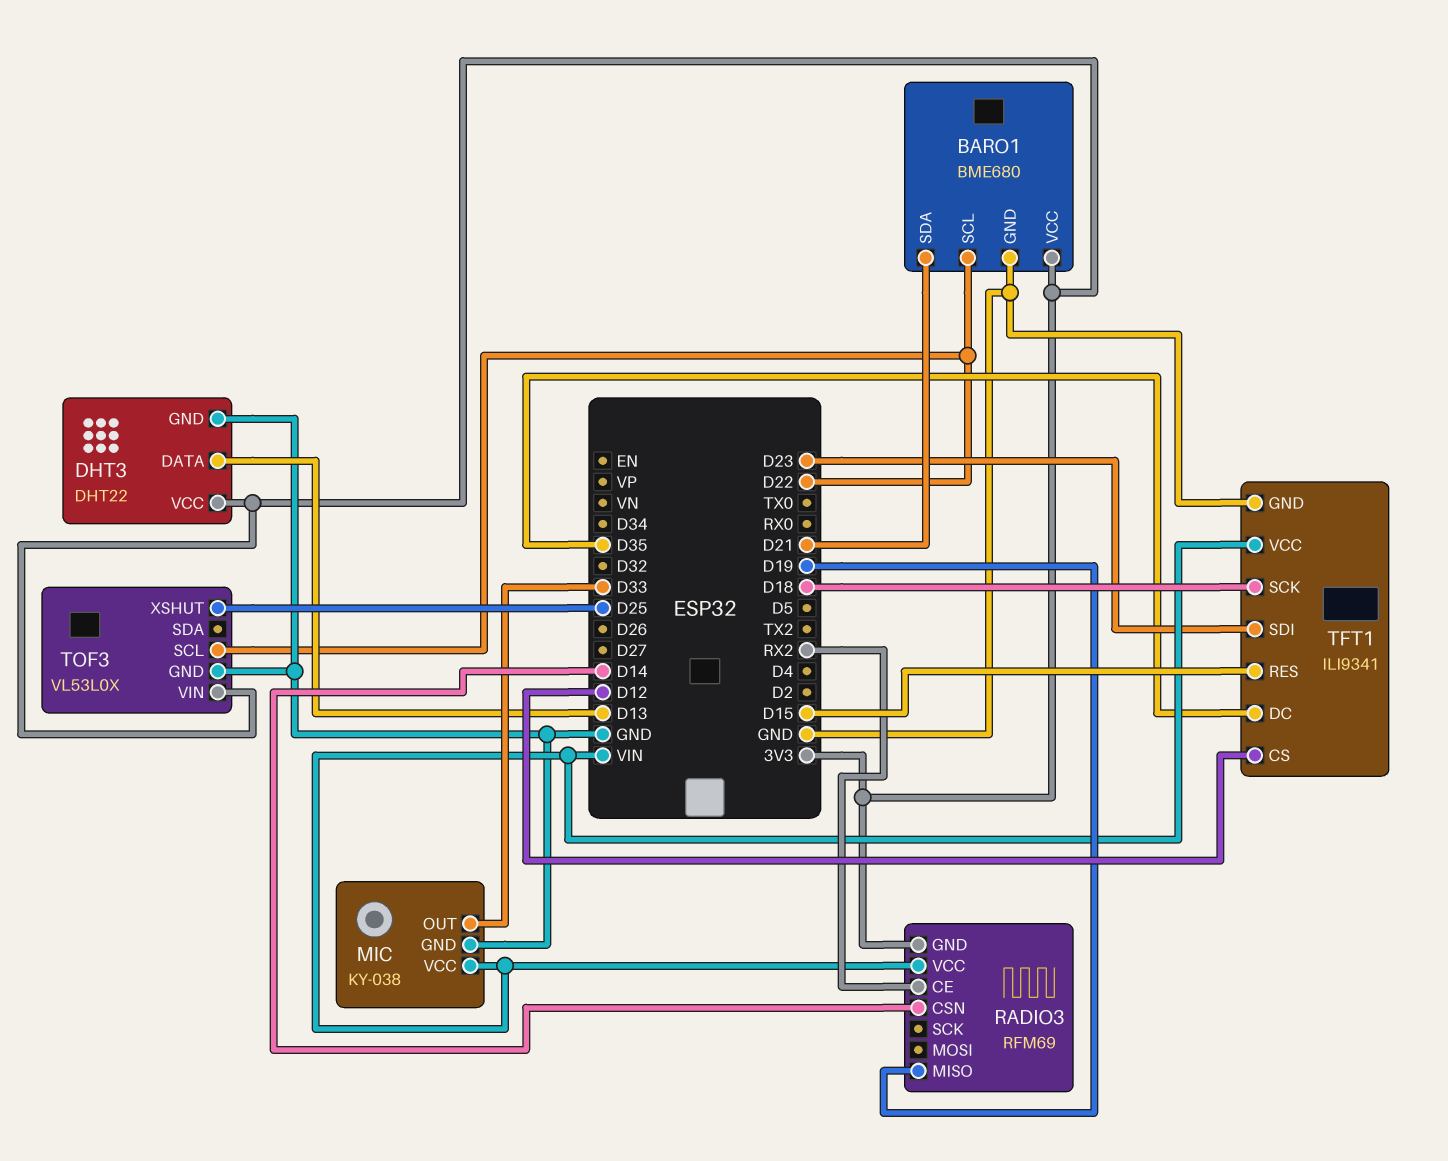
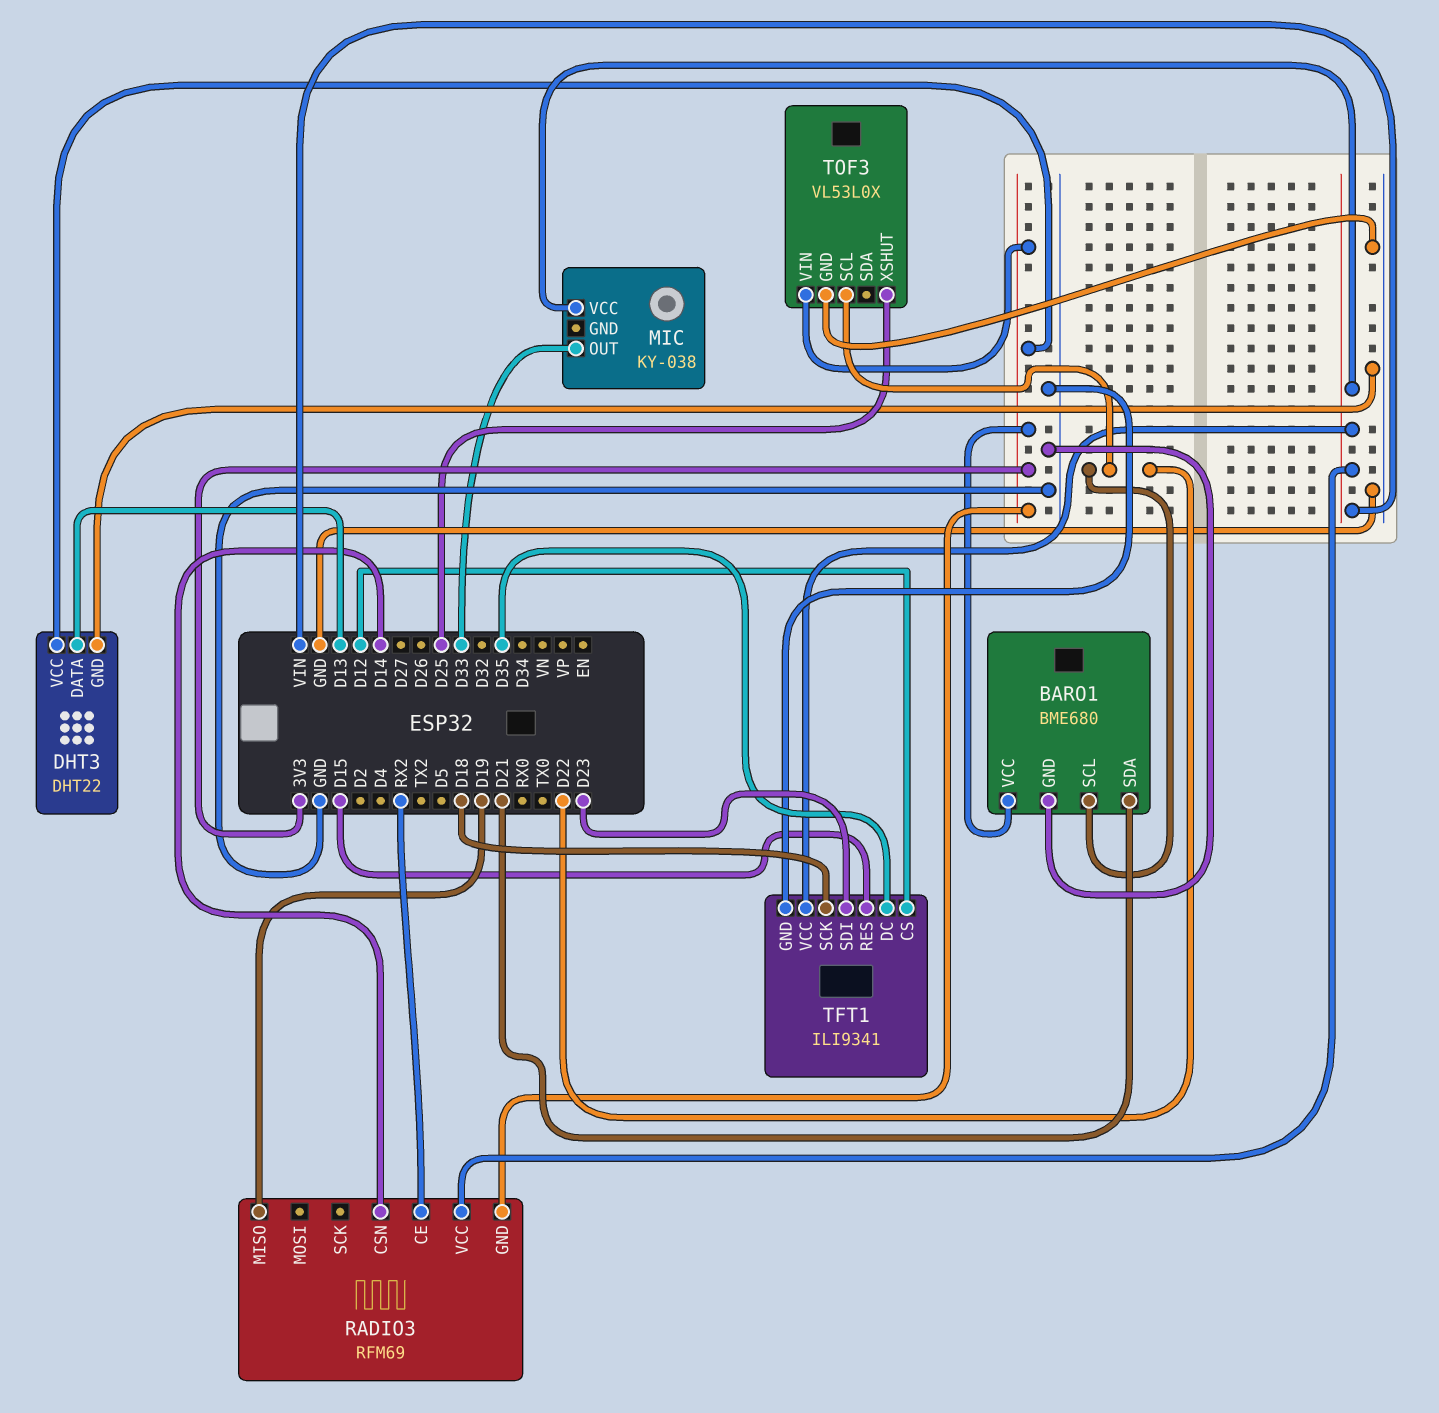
MIC pin GND: GND -> none

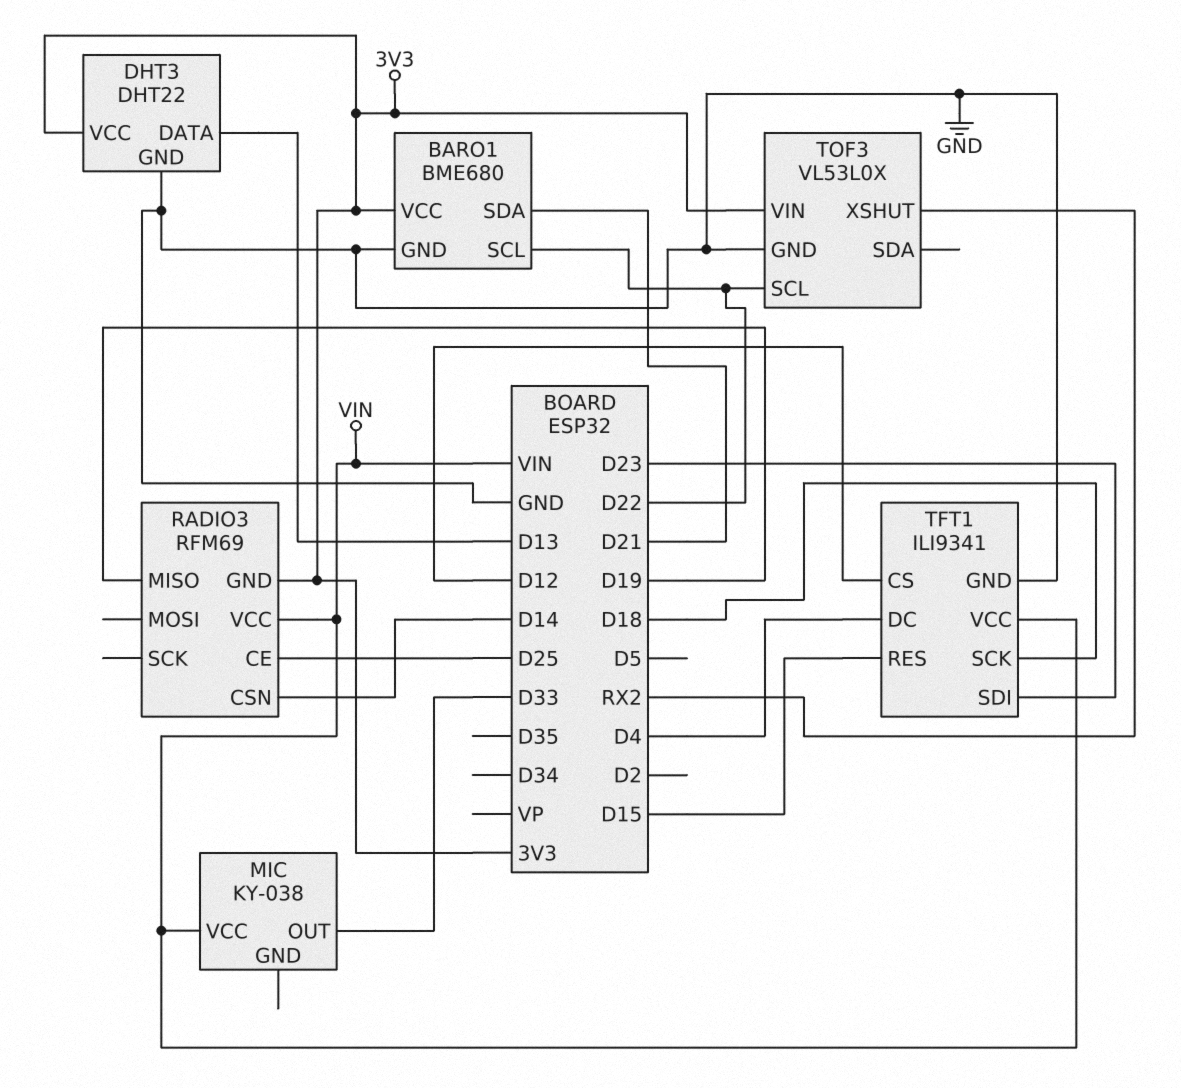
RADIO3 pin CE: RX2 -> D25
TFT1 pin DC: D35 -> D4
TOF3 pin XSHUT: D25 -> RX2

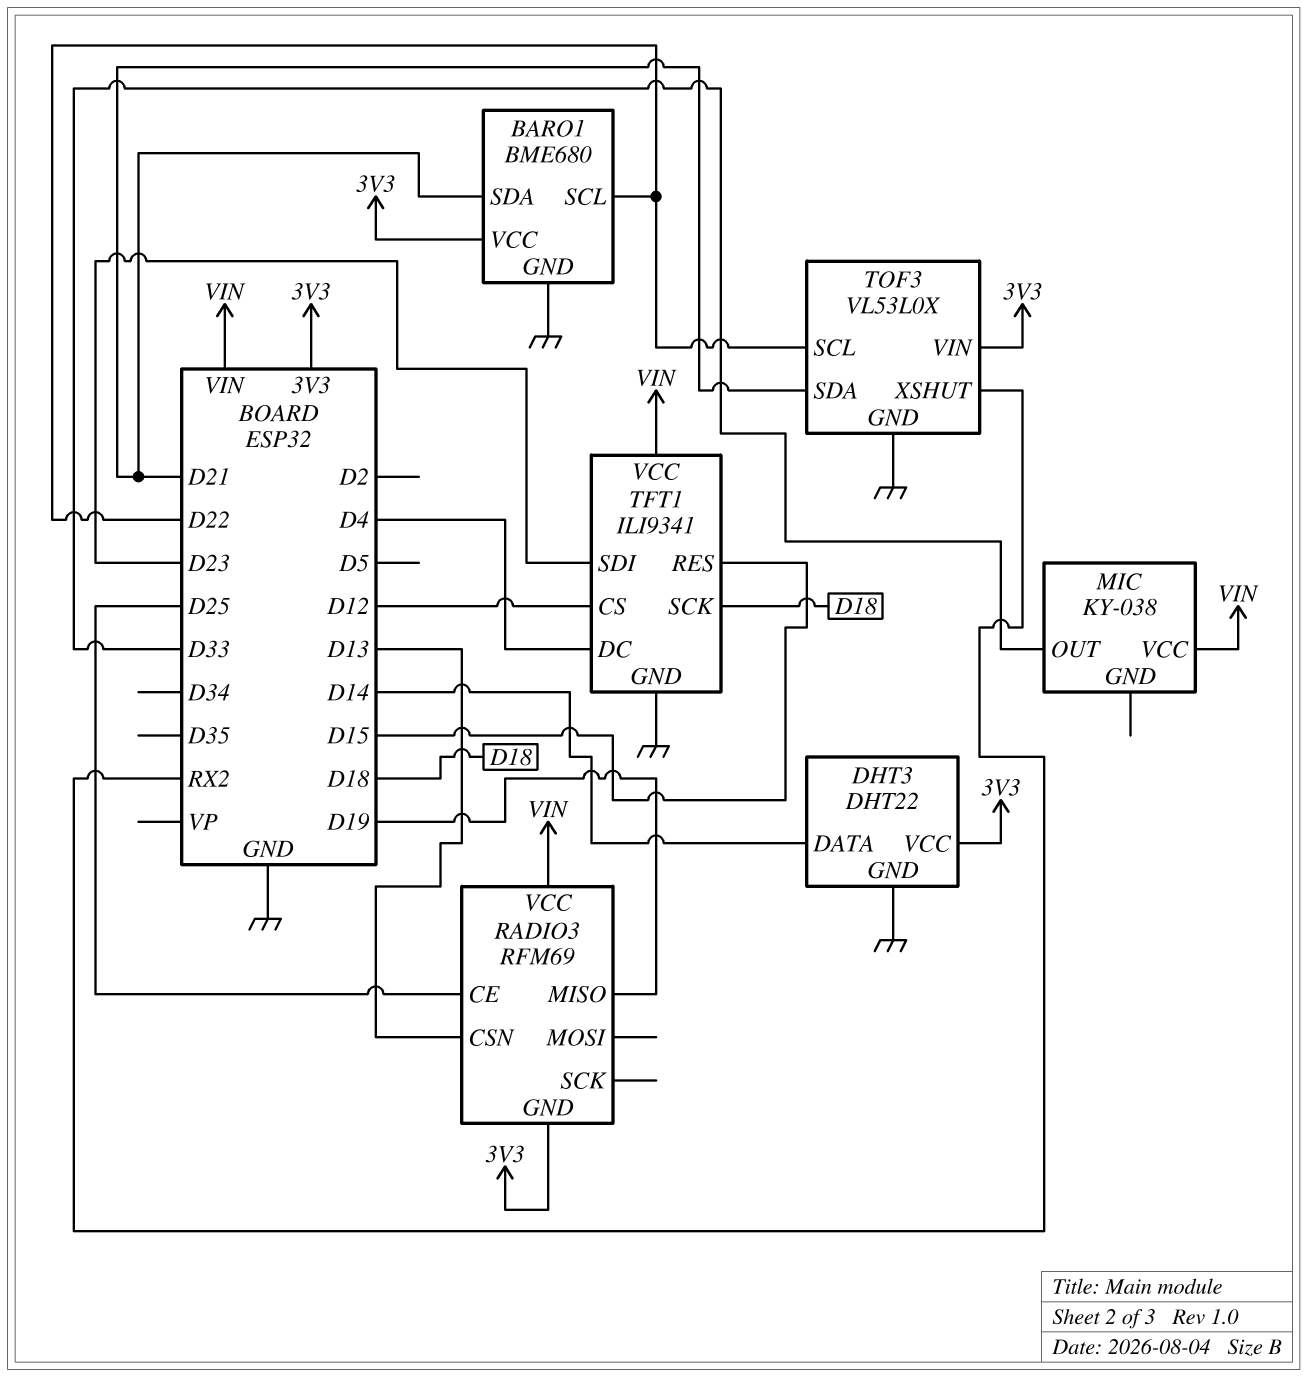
DHT3 pin DATA: D13 -> D14
RADIO3 pin CSN: D14 -> D13
TOF3 pin SDA: none -> D21

